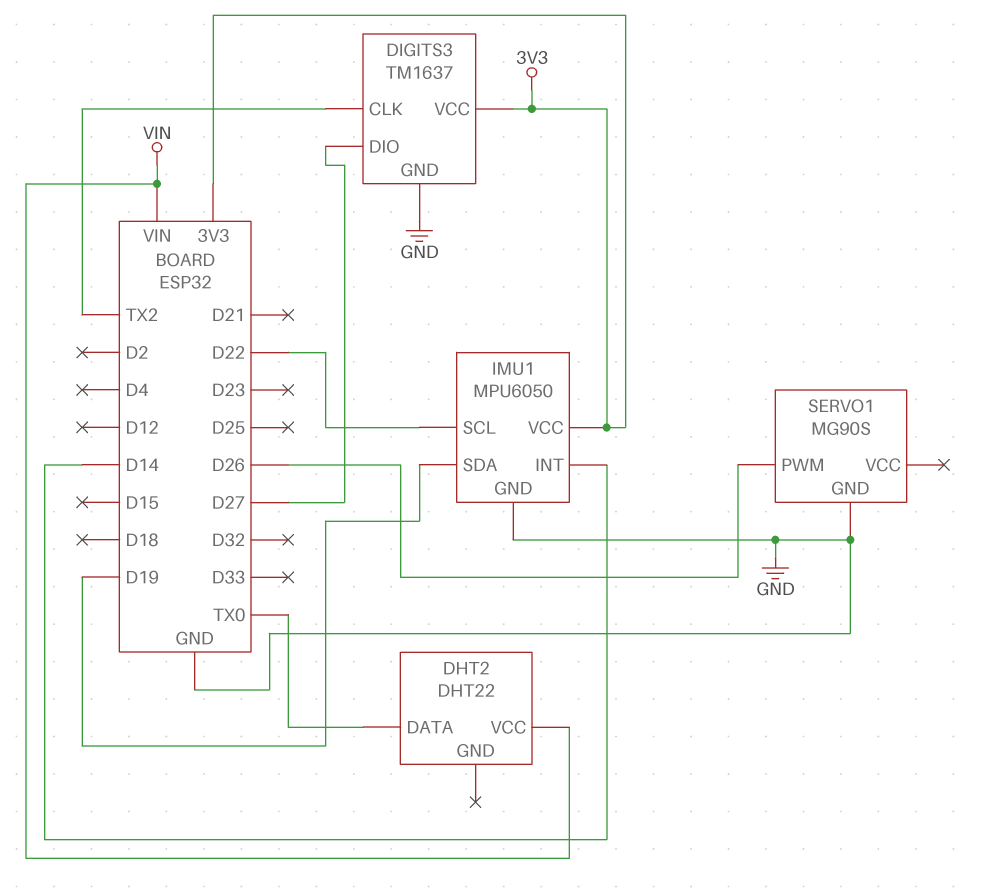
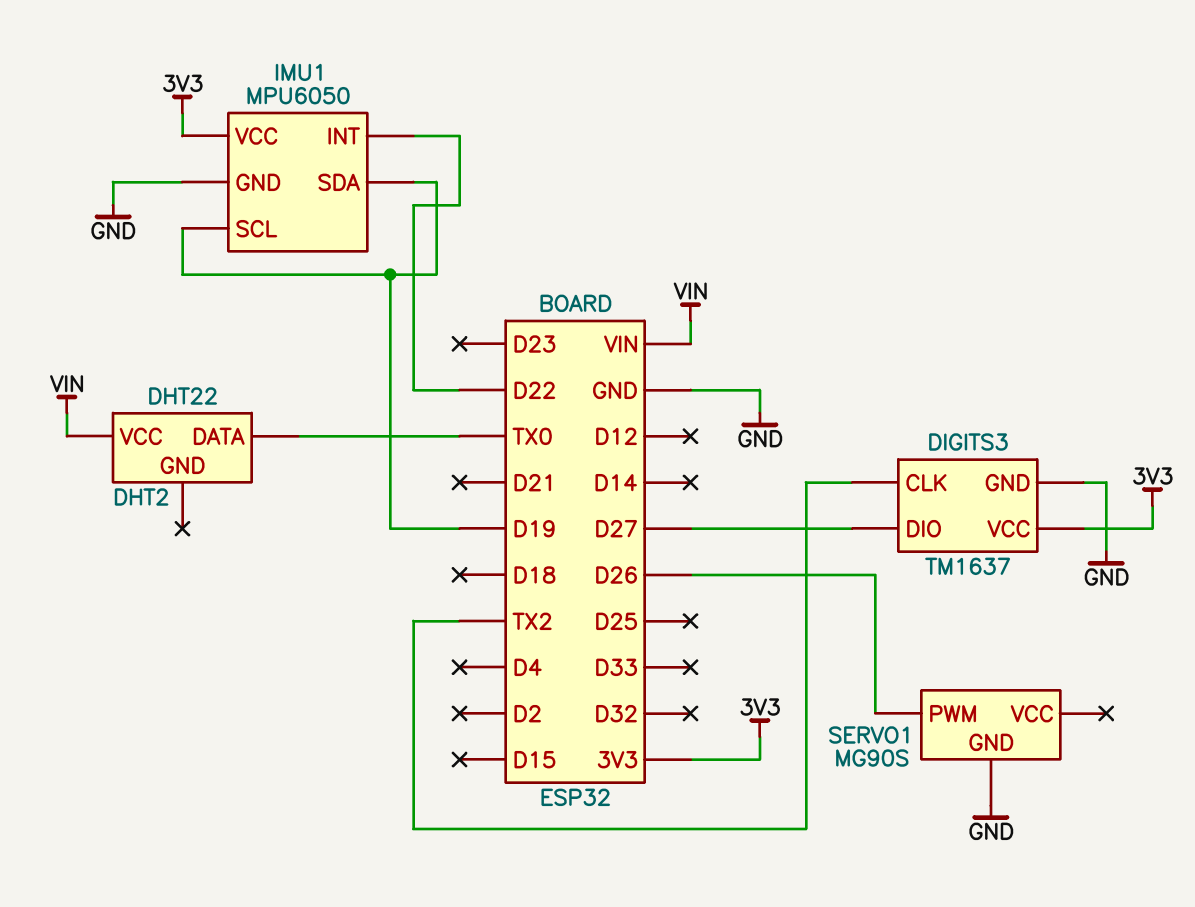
IMU1 pin INT: D14 -> D22
IMU1 pin SCL: D22 -> D19

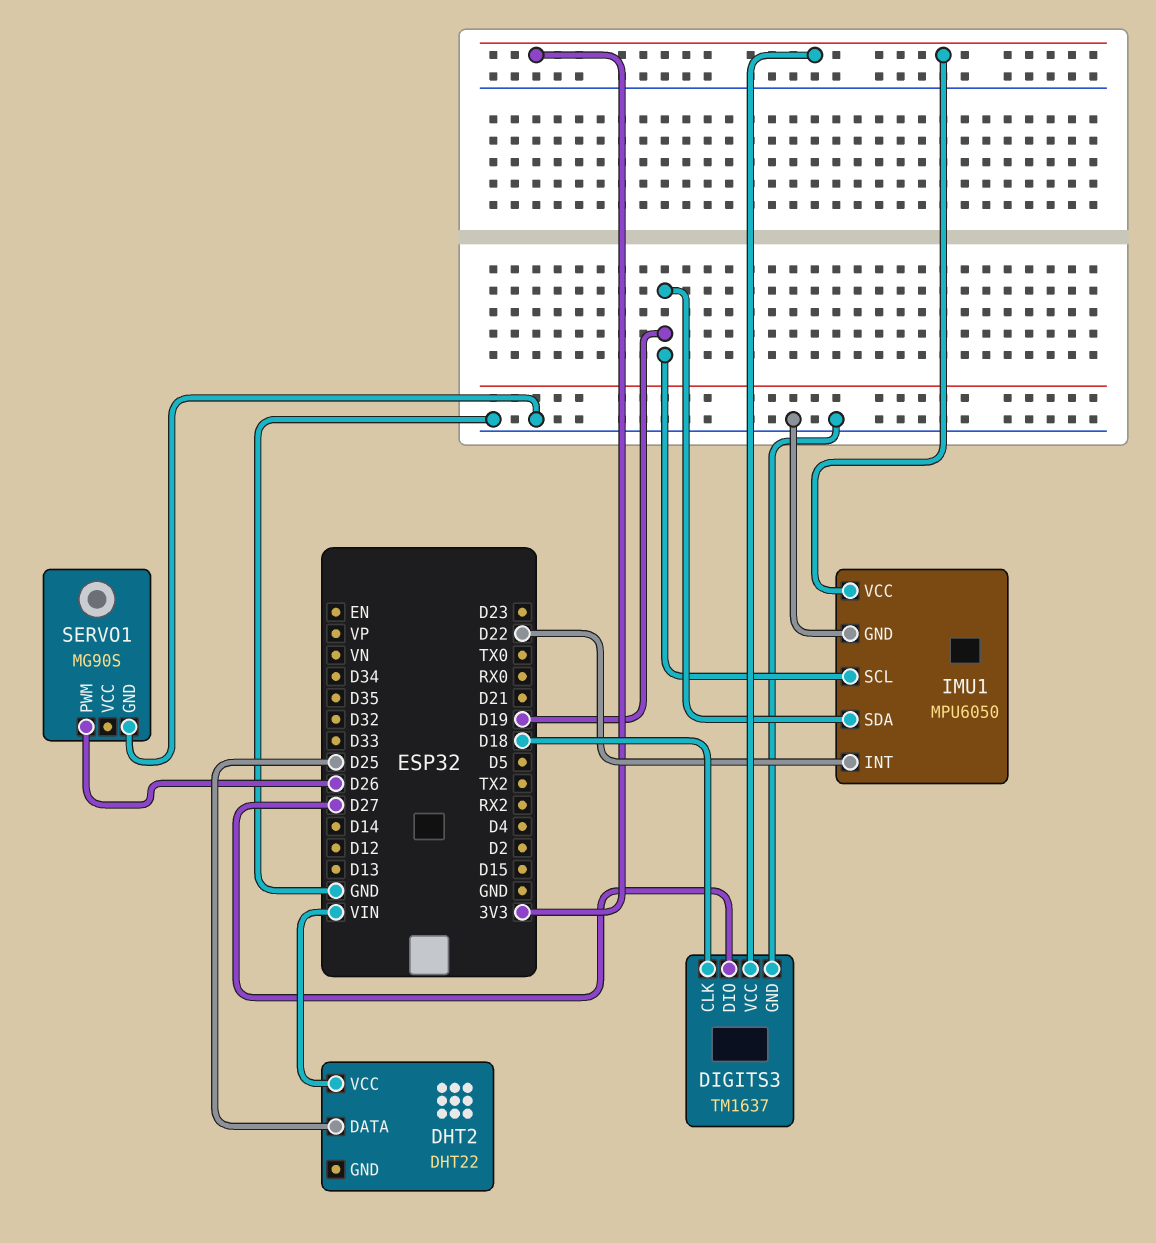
DHT2 pin DATA: TX0 -> D25
DIGITS3 pin CLK: TX2 -> D18

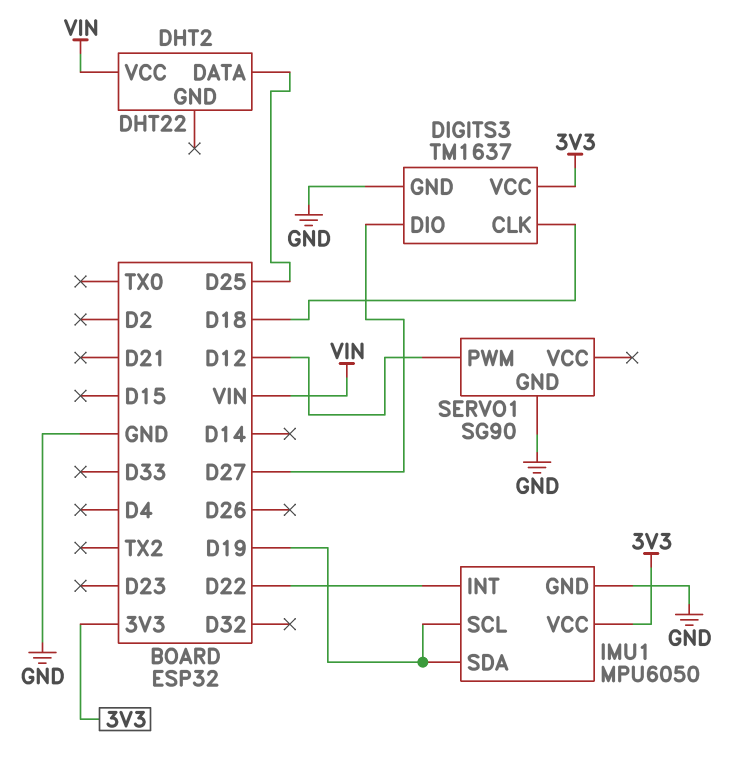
SERVO1: MG90S -> SG90
SERVO1 pin PWM: D26 -> D12

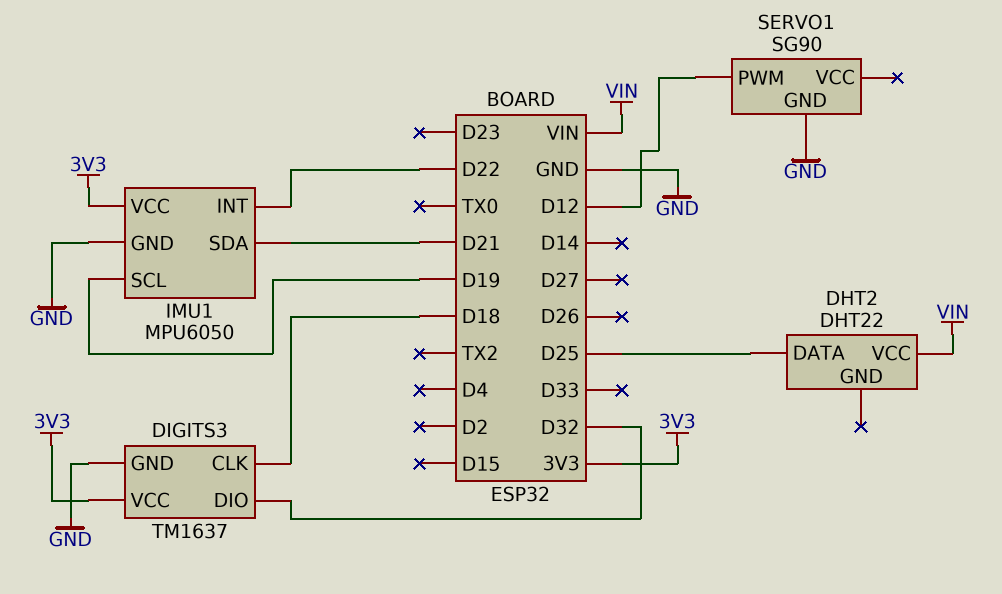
DIGITS3 pin DIO: D27 -> D32
IMU1 pin SDA: D19 -> D21

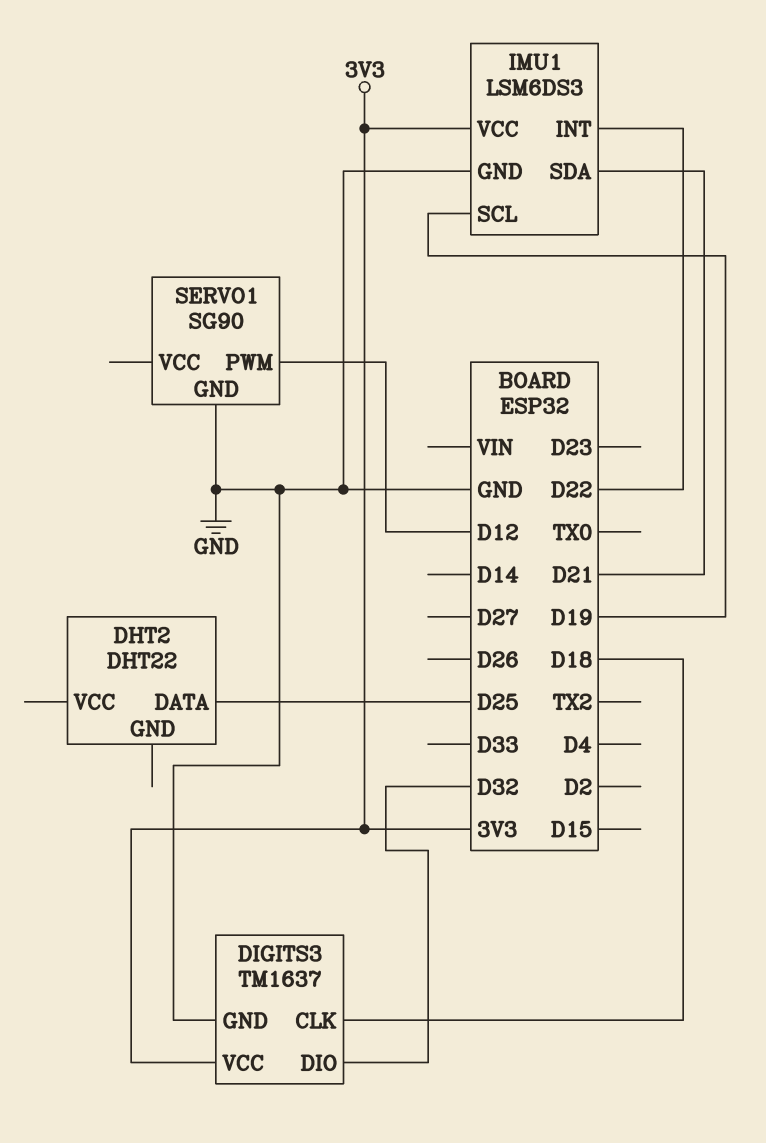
DHT2 pin VCC: VIN -> none
IMU1: MPU6050 -> LSM6DS3

